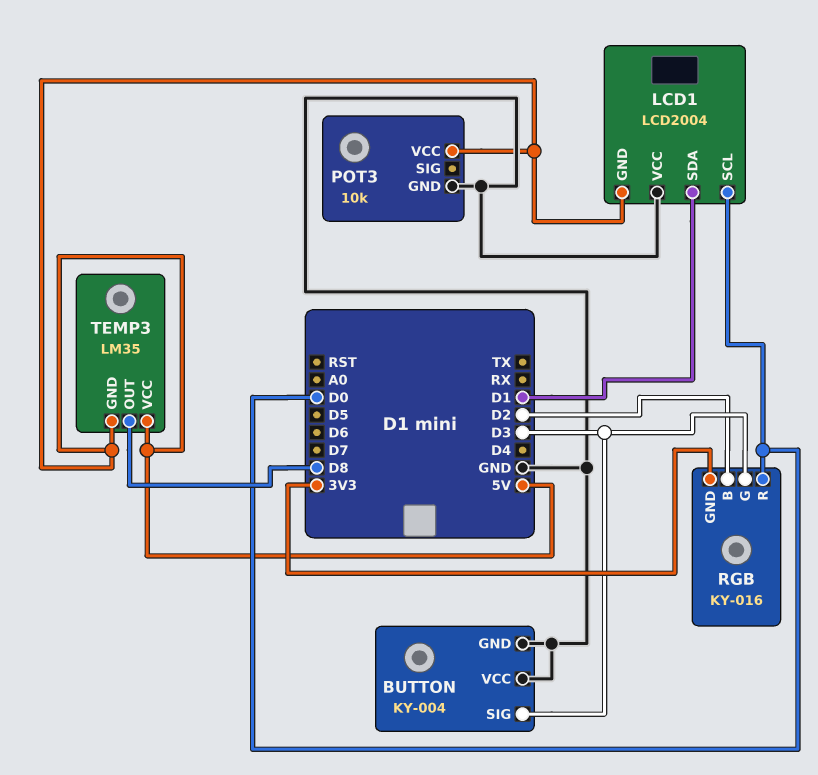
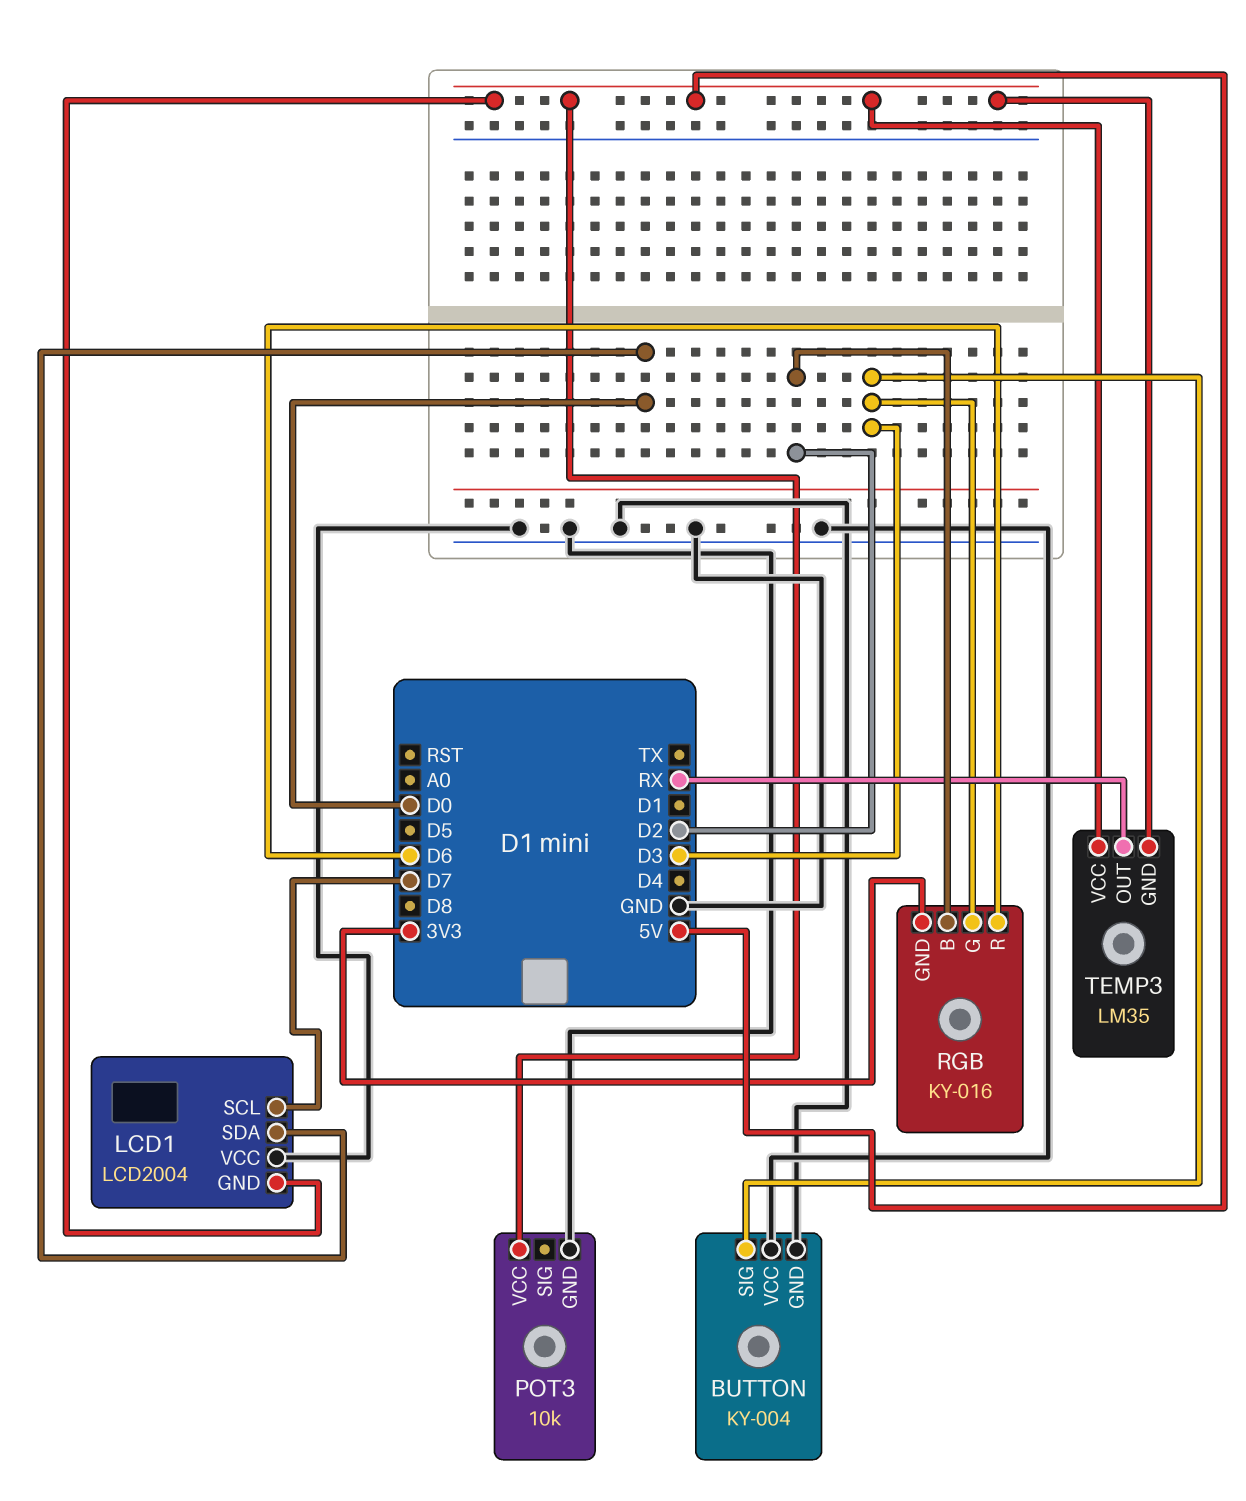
LCD1 pin SCL: D0 -> D7
LCD1 pin SDA: D1 -> D0
RGB pin R: D0 -> D6
TEMP3 pin OUT: D8 -> RX

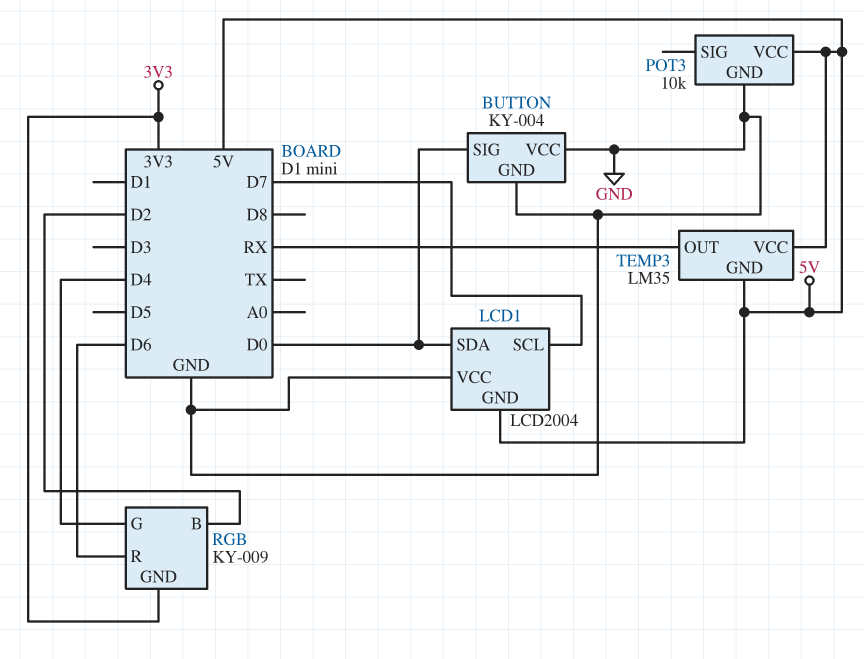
BUTTON pin SIG: D3 -> D0
RGB: KY-016 -> KY-009
RGB pin G: D3 -> D4

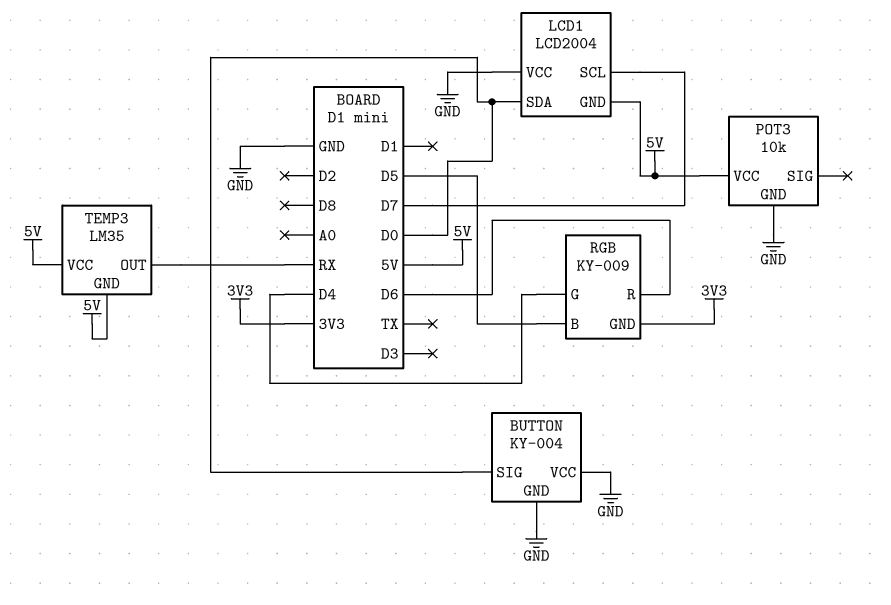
RGB pin B: D2 -> D5

